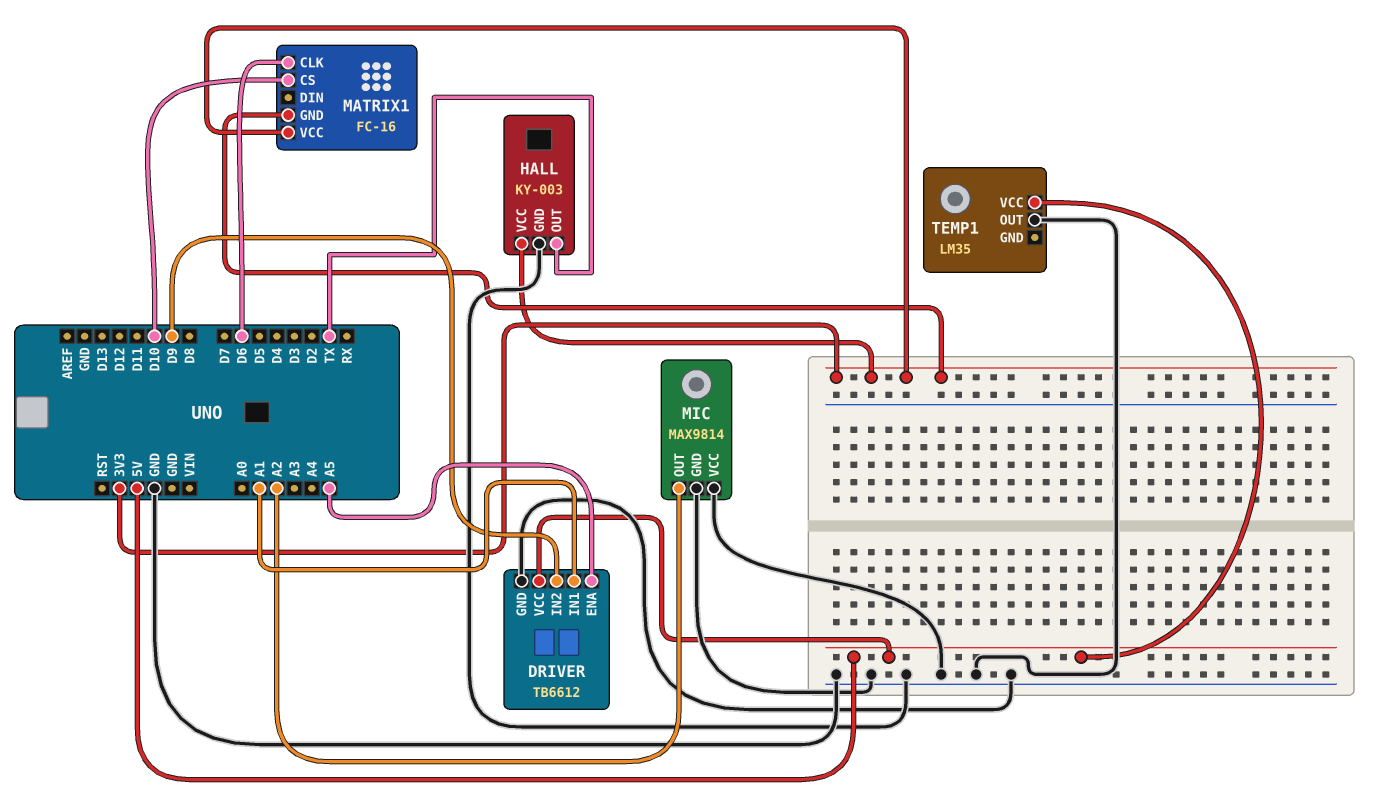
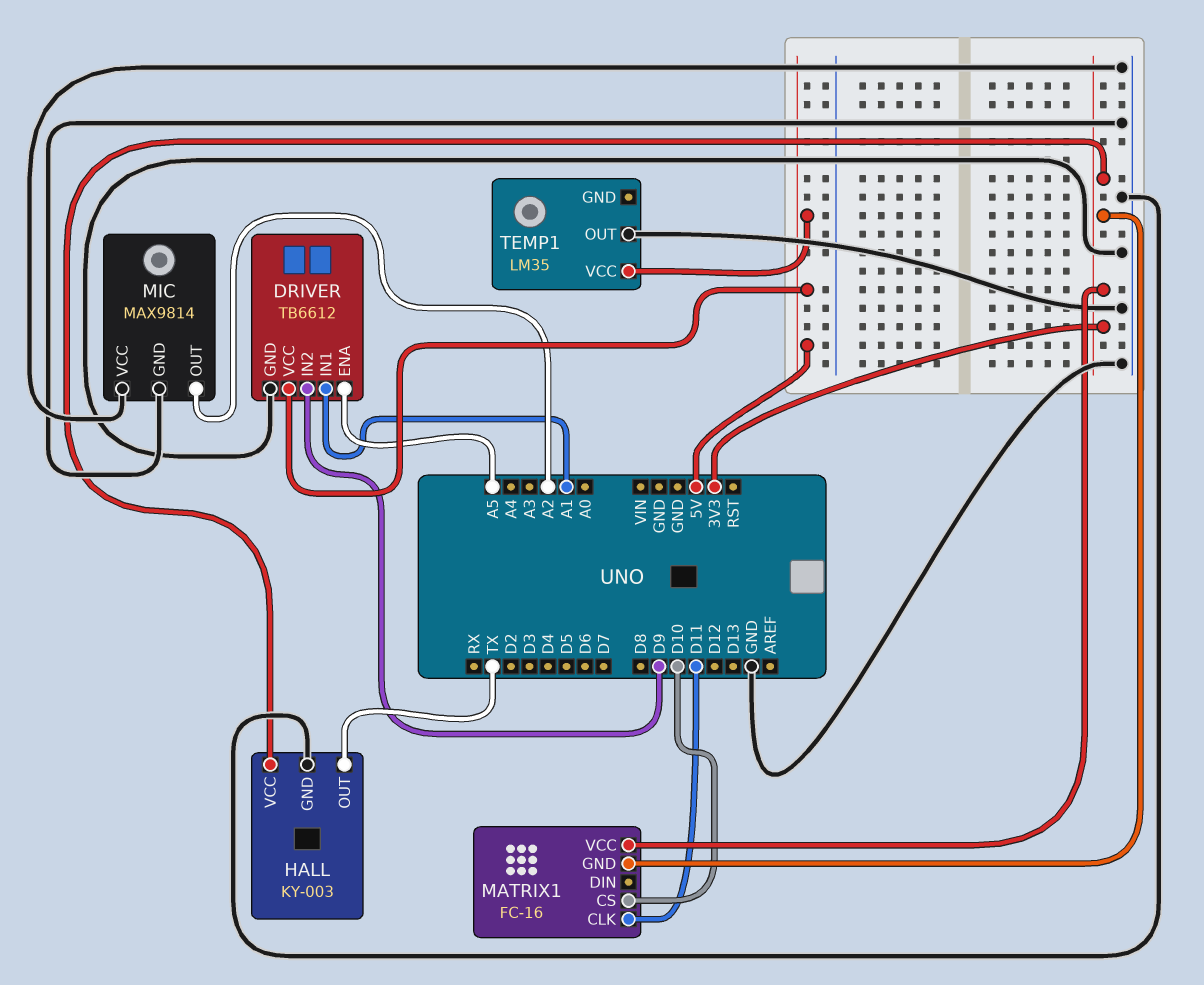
MATRIX1 pin CLK: D6 -> D11

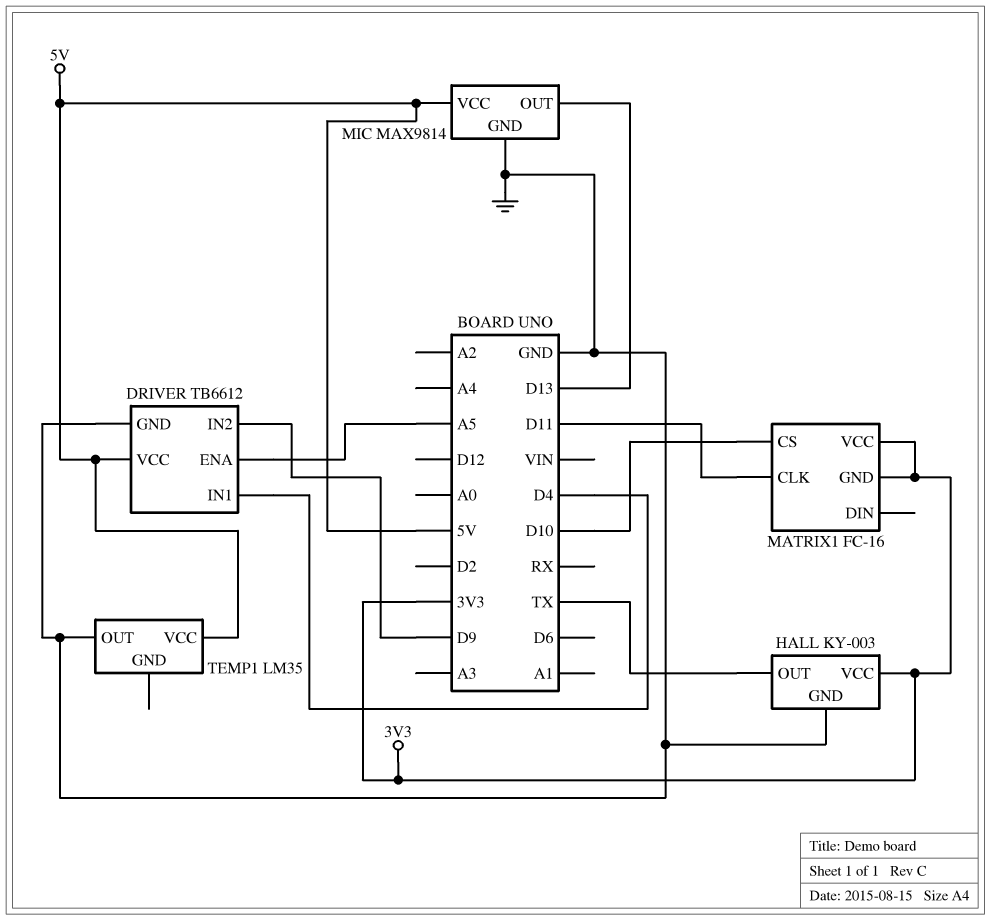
DRIVER pin IN1: A1 -> D4
MIC pin OUT: A2 -> D13
MIC pin VCC: GND -> 5V

